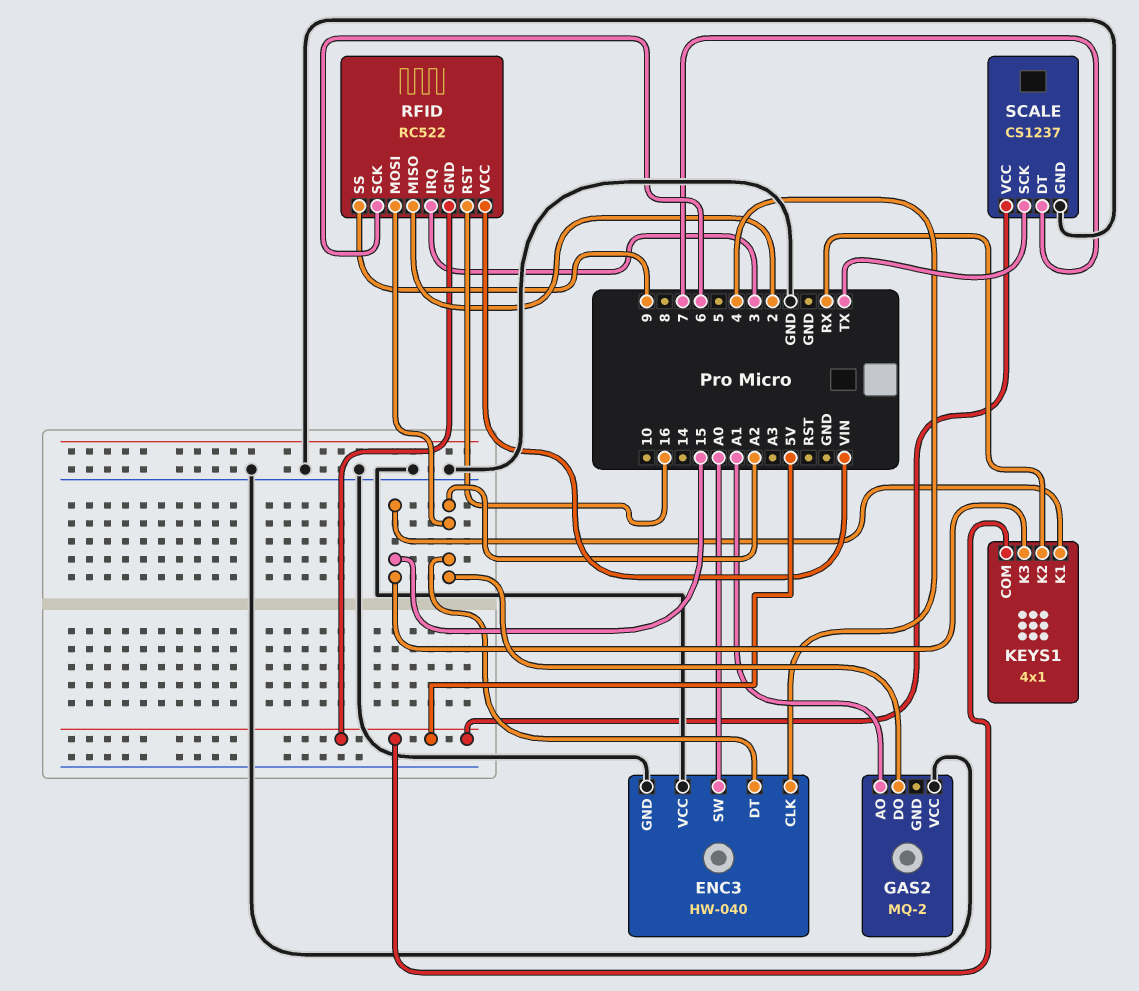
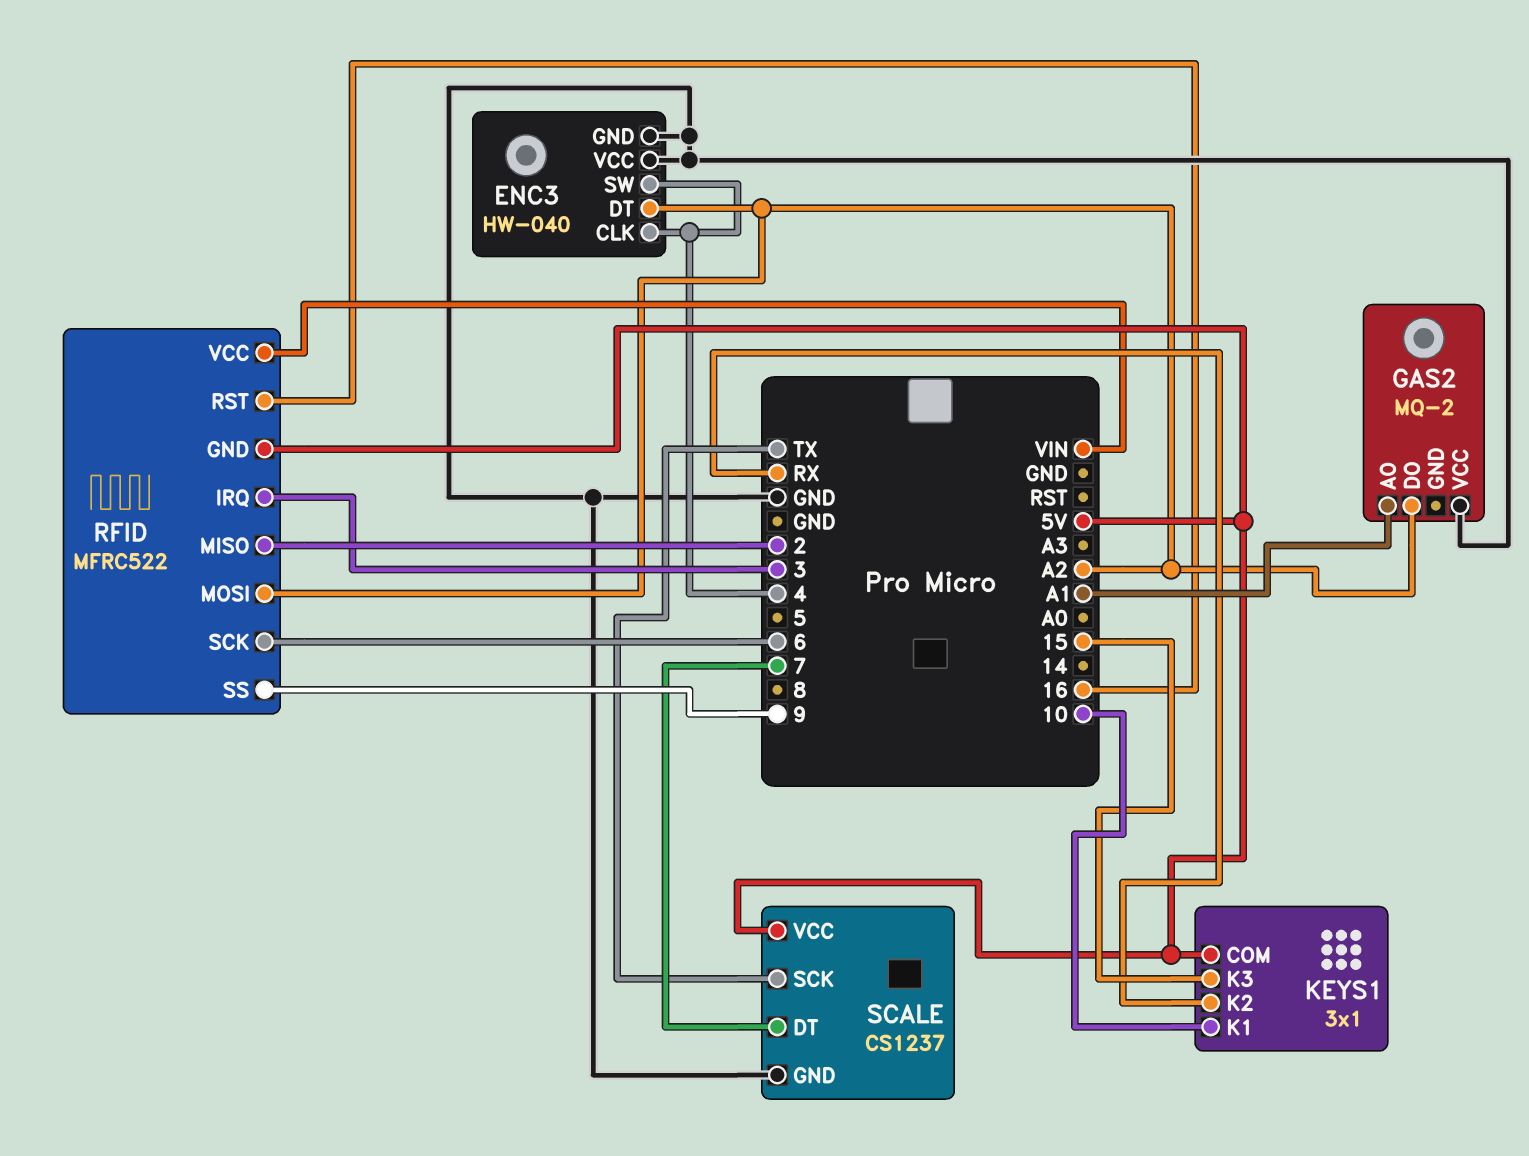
ENC3 pin SW: A0 -> 4
KEYS1: 4x1 -> 3x1
KEYS1 pin K1: 15 -> 10
RFID: RC522 -> MFRC522

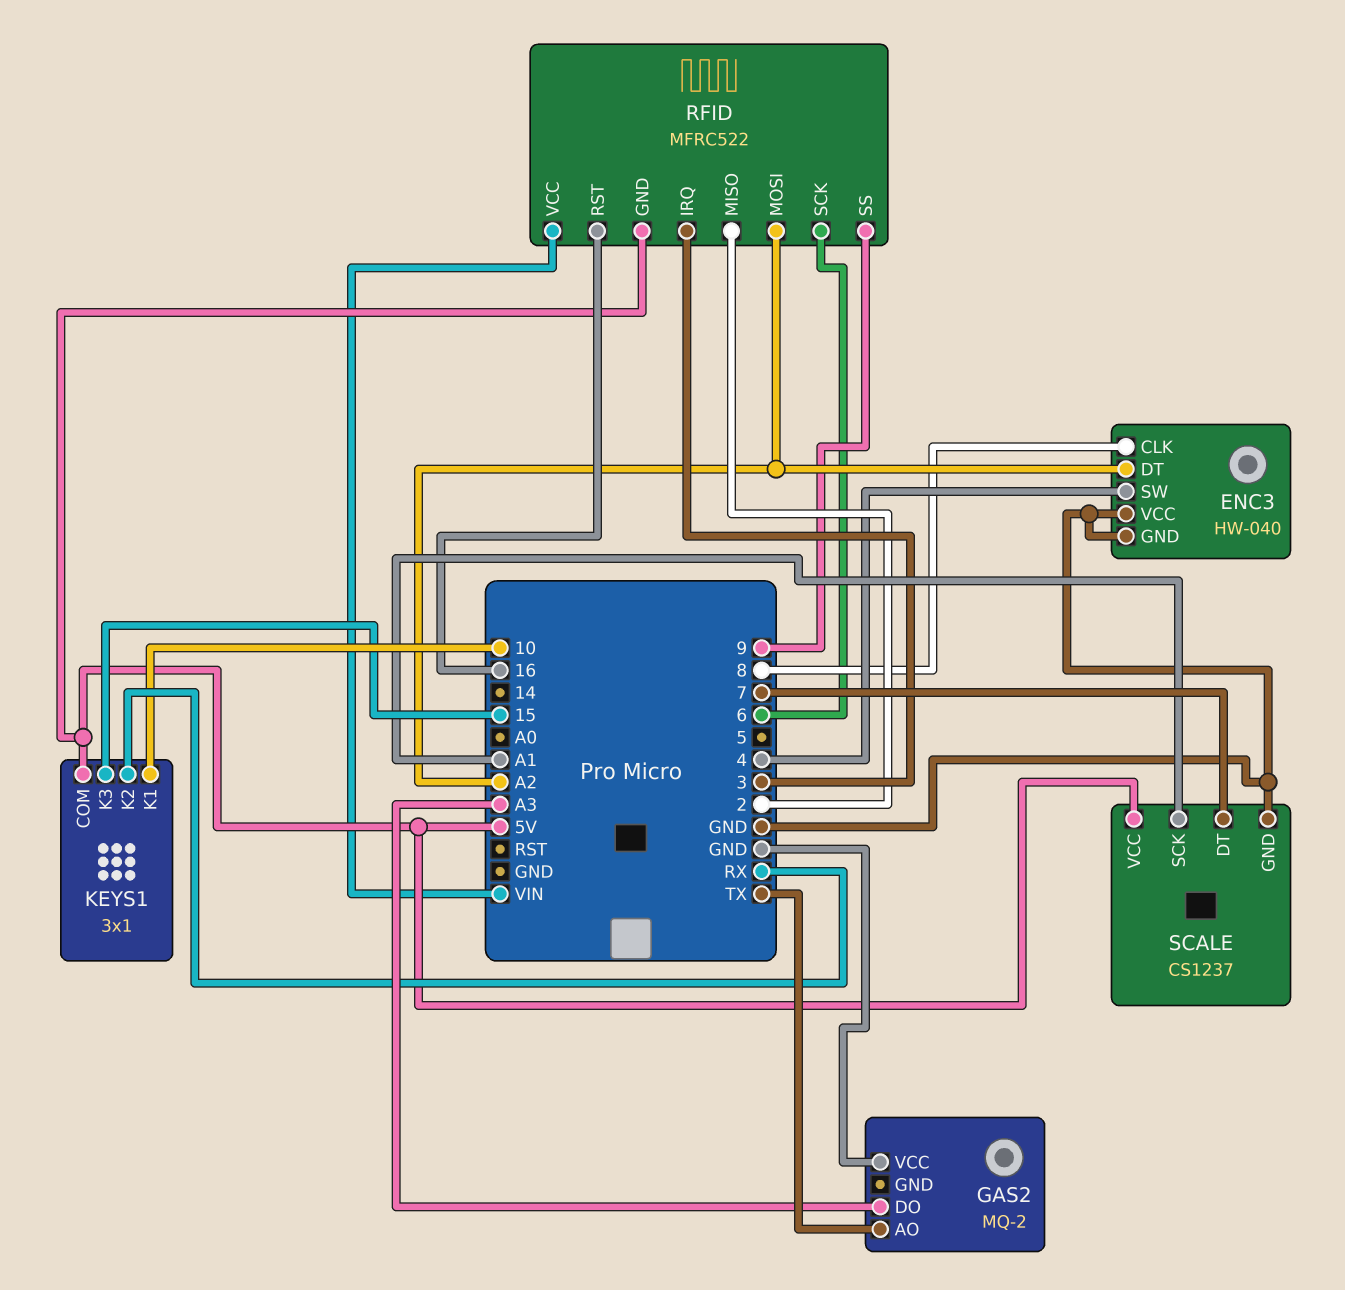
ENC3 pin CLK: 4 -> 8
GAS2 pin AO: A1 -> TX
GAS2 pin DO: A2 -> A3
SCALE pin SCK: TX -> A1

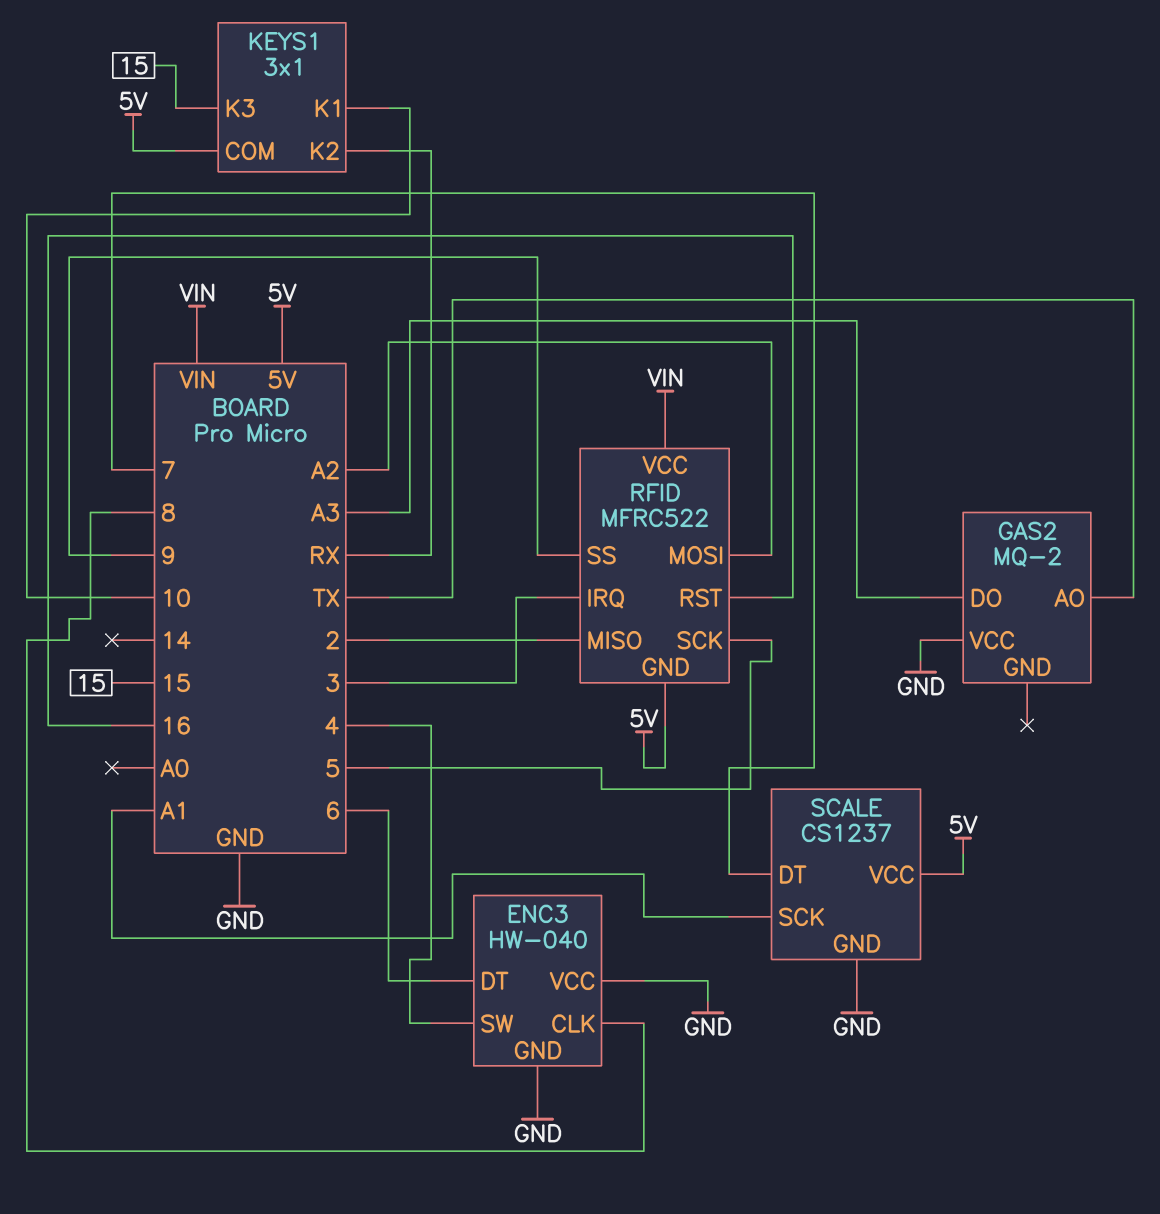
ENC3 pin DT: A2 -> 6
RFID pin SCK: 6 -> 5

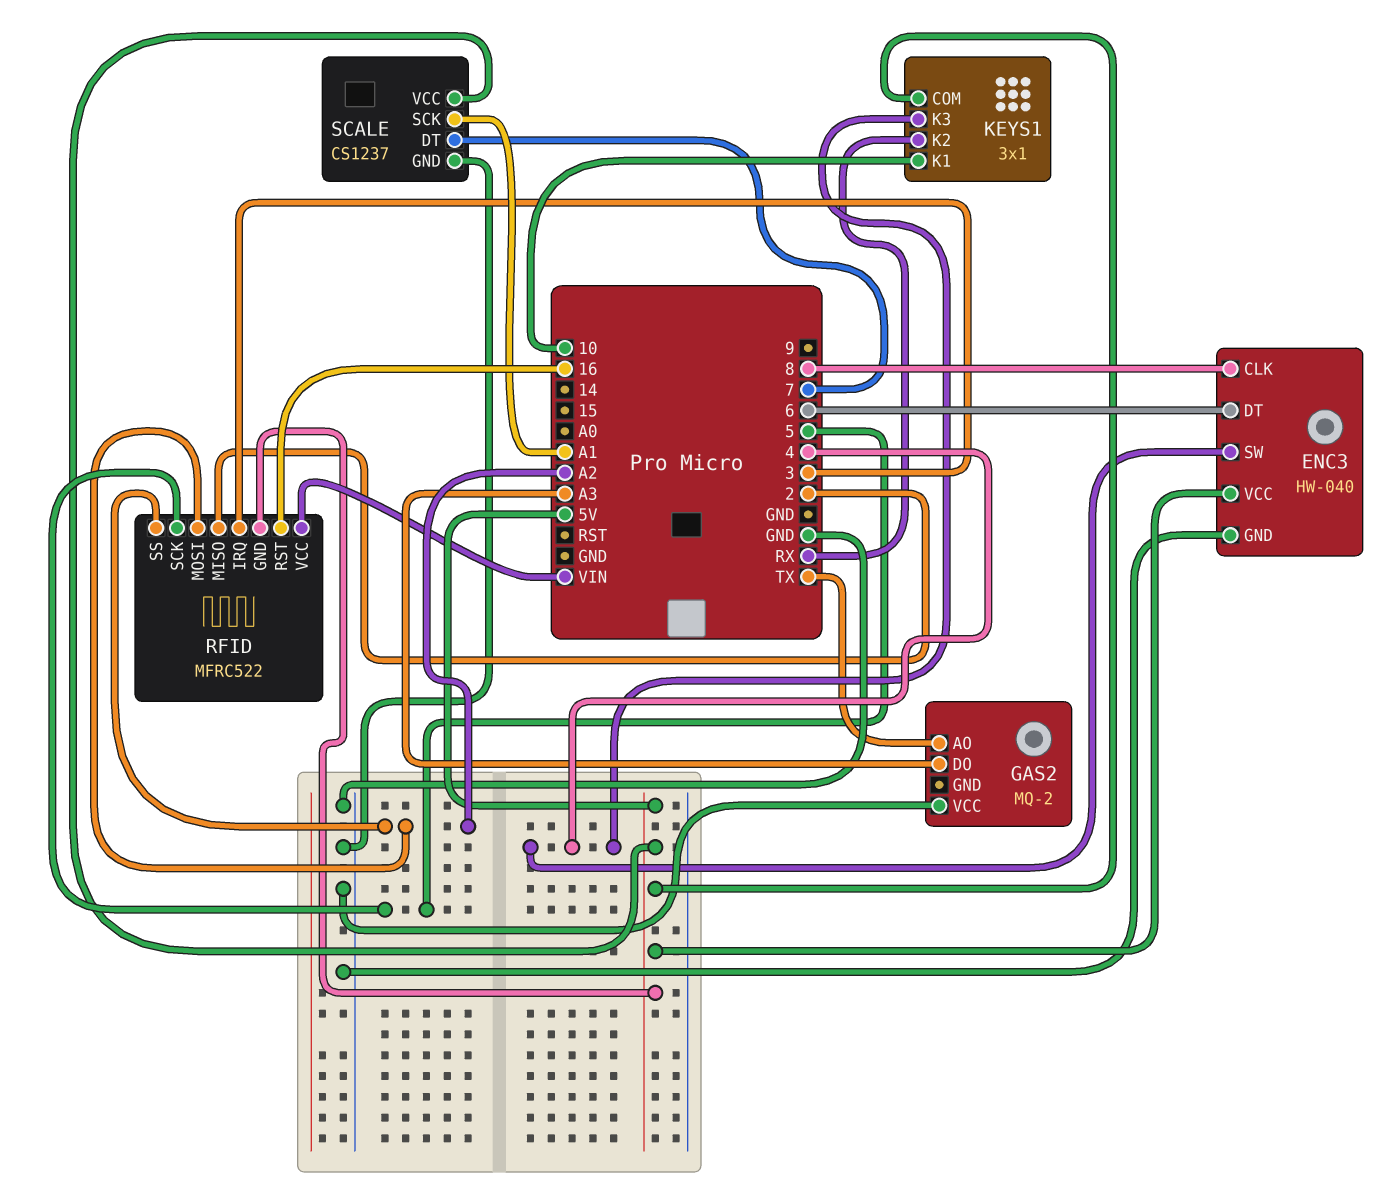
ENC3 pin VCC: GND -> 5V
KEYS1 pin K3: 15 -> 4
RFID pin SS: 9 -> A2

